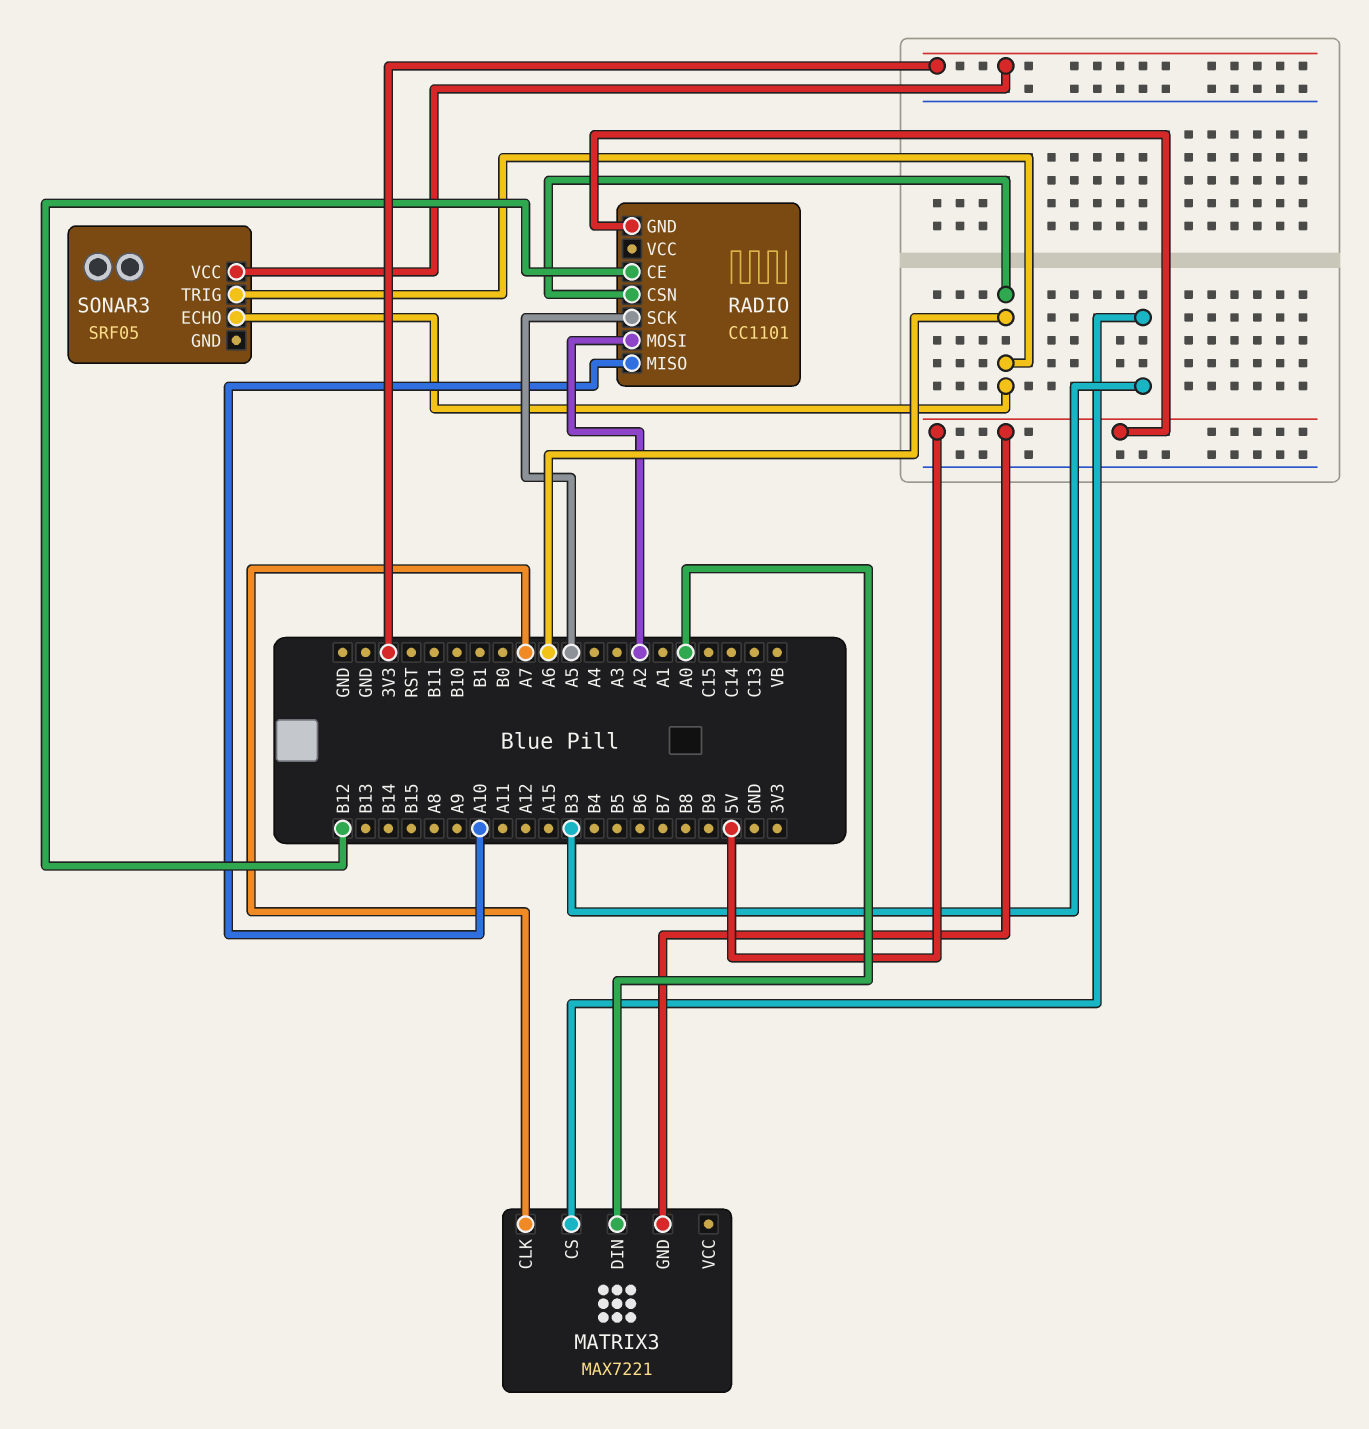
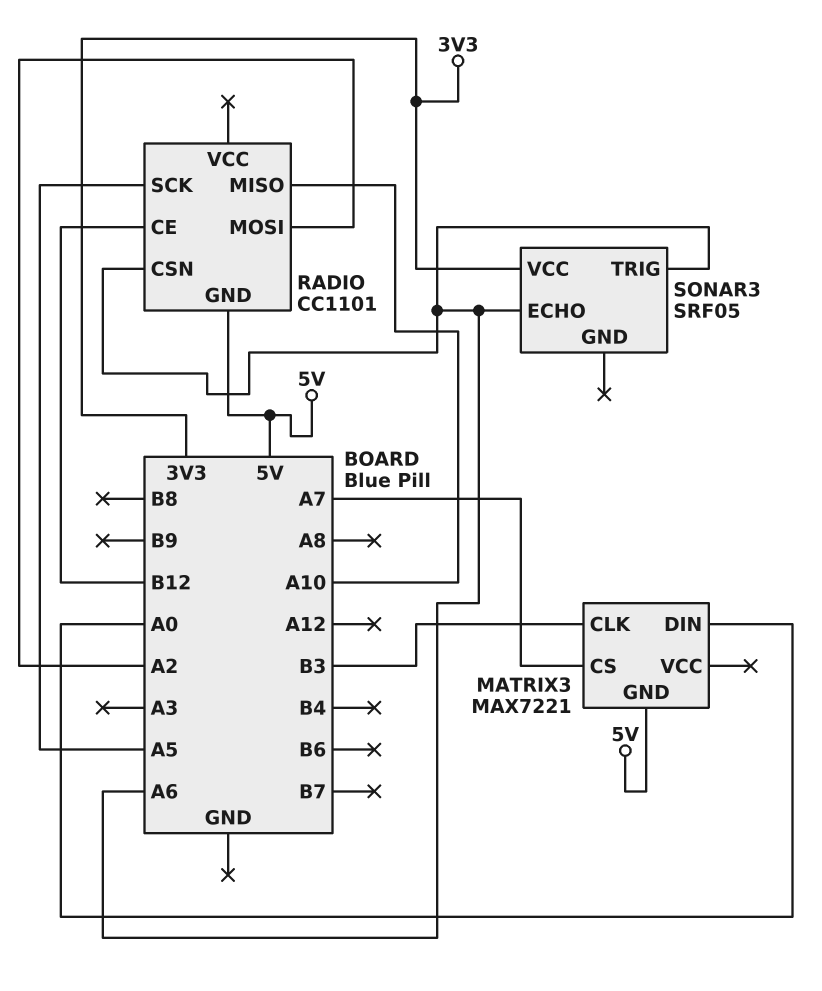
MATRIX3 pin CLK: A7 -> B3
MATRIX3 pin CS: B3 -> A7

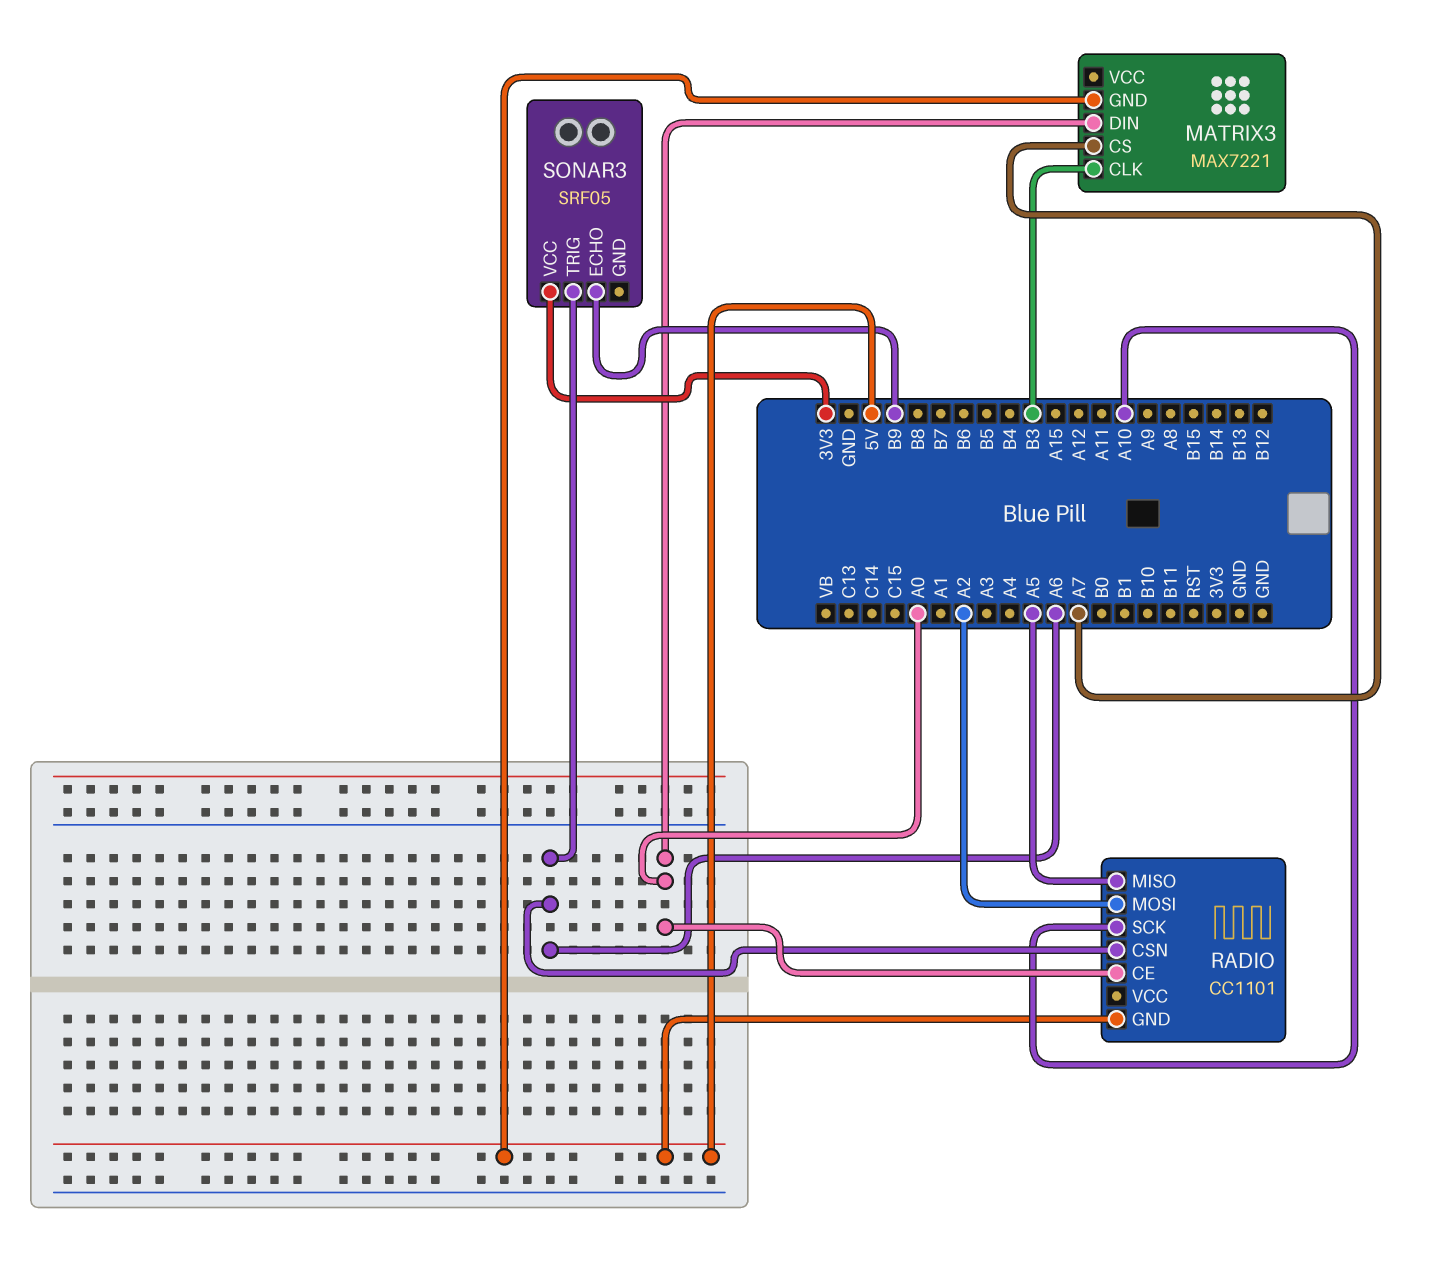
RADIO pin CE: B12 -> A0
RADIO pin MISO: A10 -> A5
RADIO pin SCK: A5 -> A10
SONAR3 pin ECHO: A6 -> B9

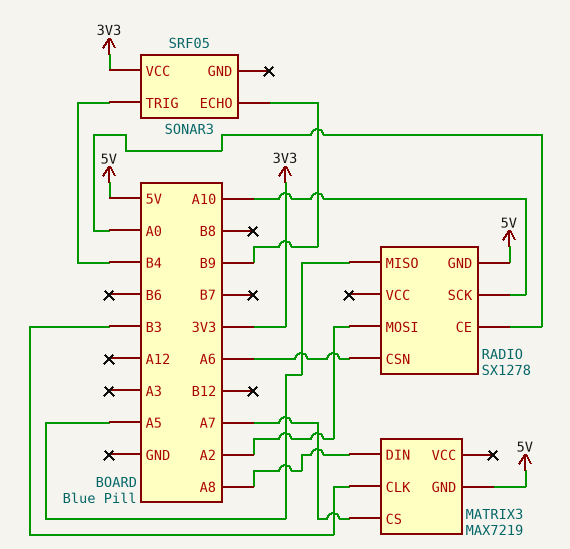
MATRIX3: MAX7221 -> MAX7219
MATRIX3 pin DIN: A0 -> A8
RADIO: CC1101 -> SX1278
SONAR3 pin TRIG: A6 -> B4

